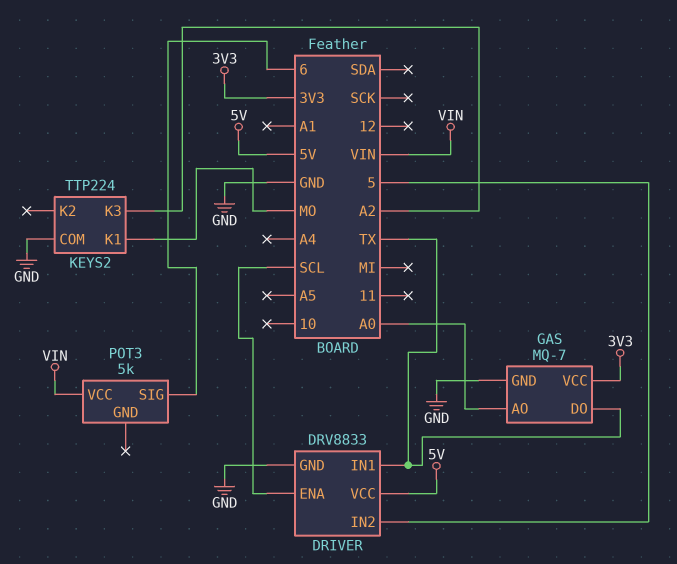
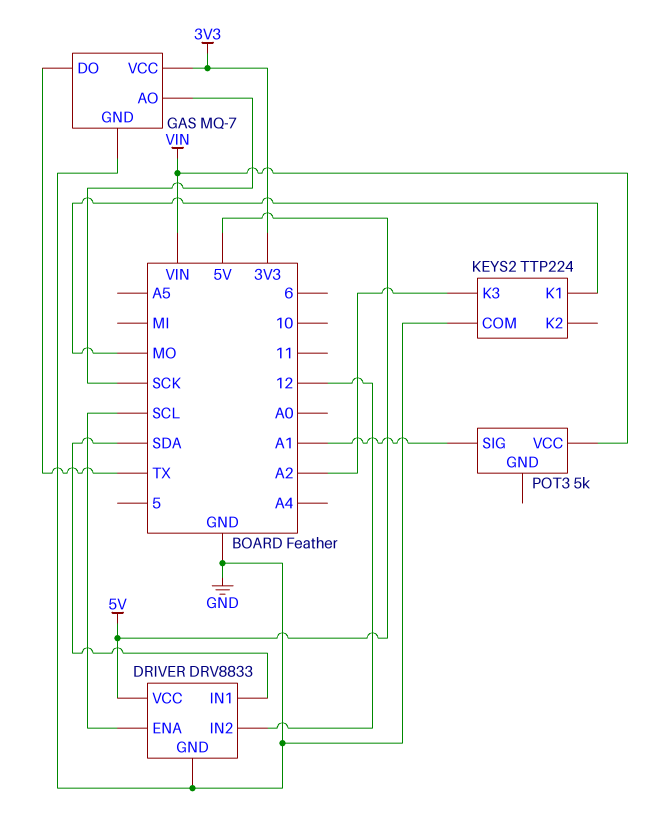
DRIVER pin IN1: TX -> SDA
DRIVER pin IN2: 5 -> 12
GAS pin AO: A0 -> SCK
POT3 pin SIG: 6 -> A1

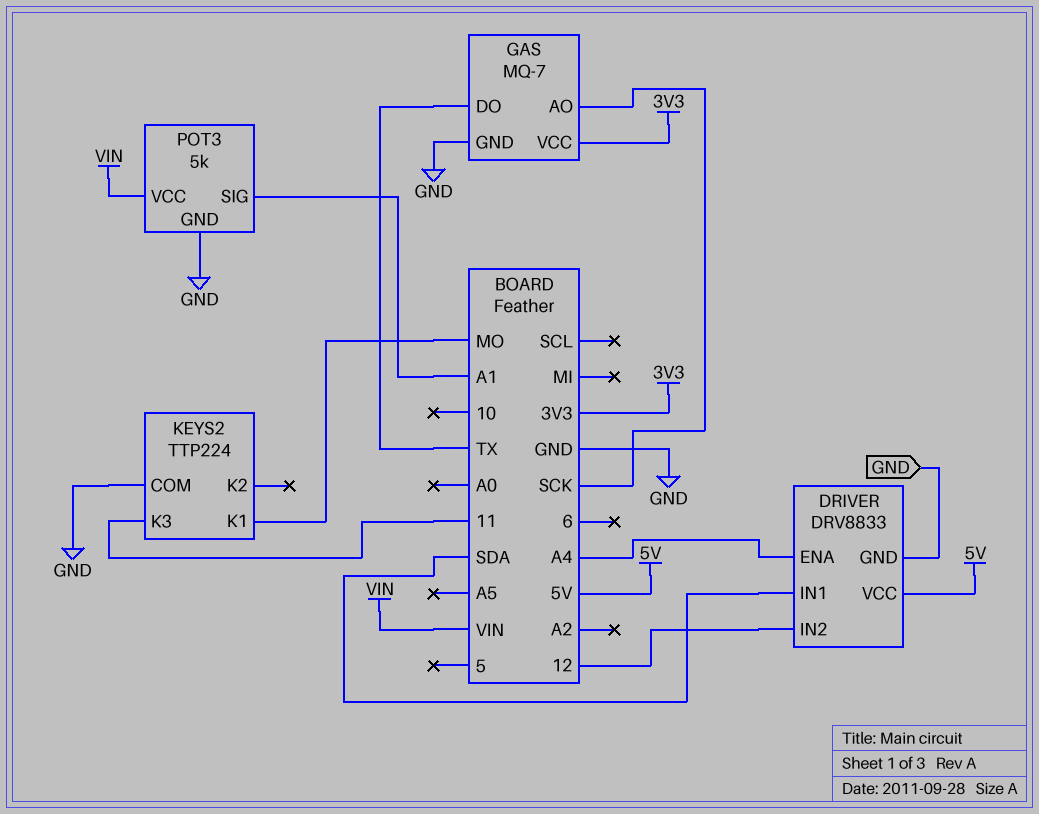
DRIVER pin ENA: SCL -> A4
KEYS2 pin K3: A2 -> 11
POT3 pin GND: none -> GND

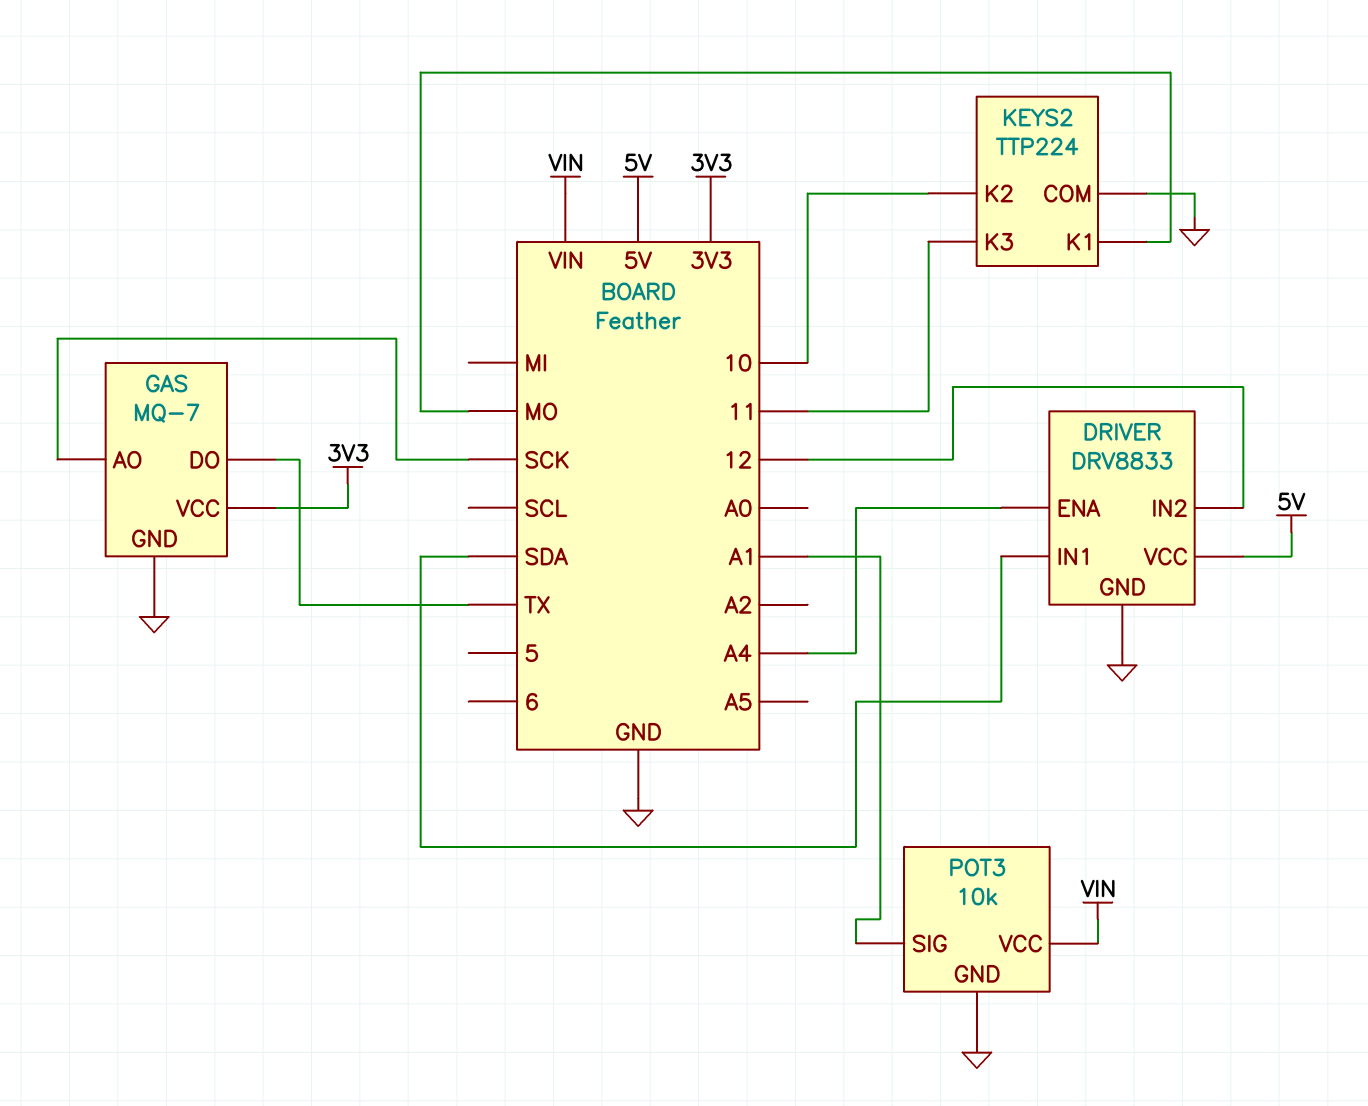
KEYS2 pin K2: none -> 10
POT3: 5k -> 10k

